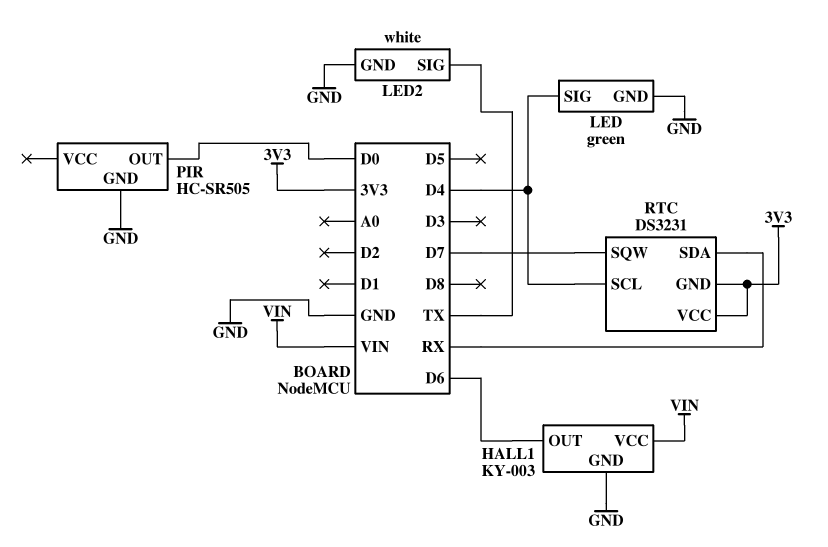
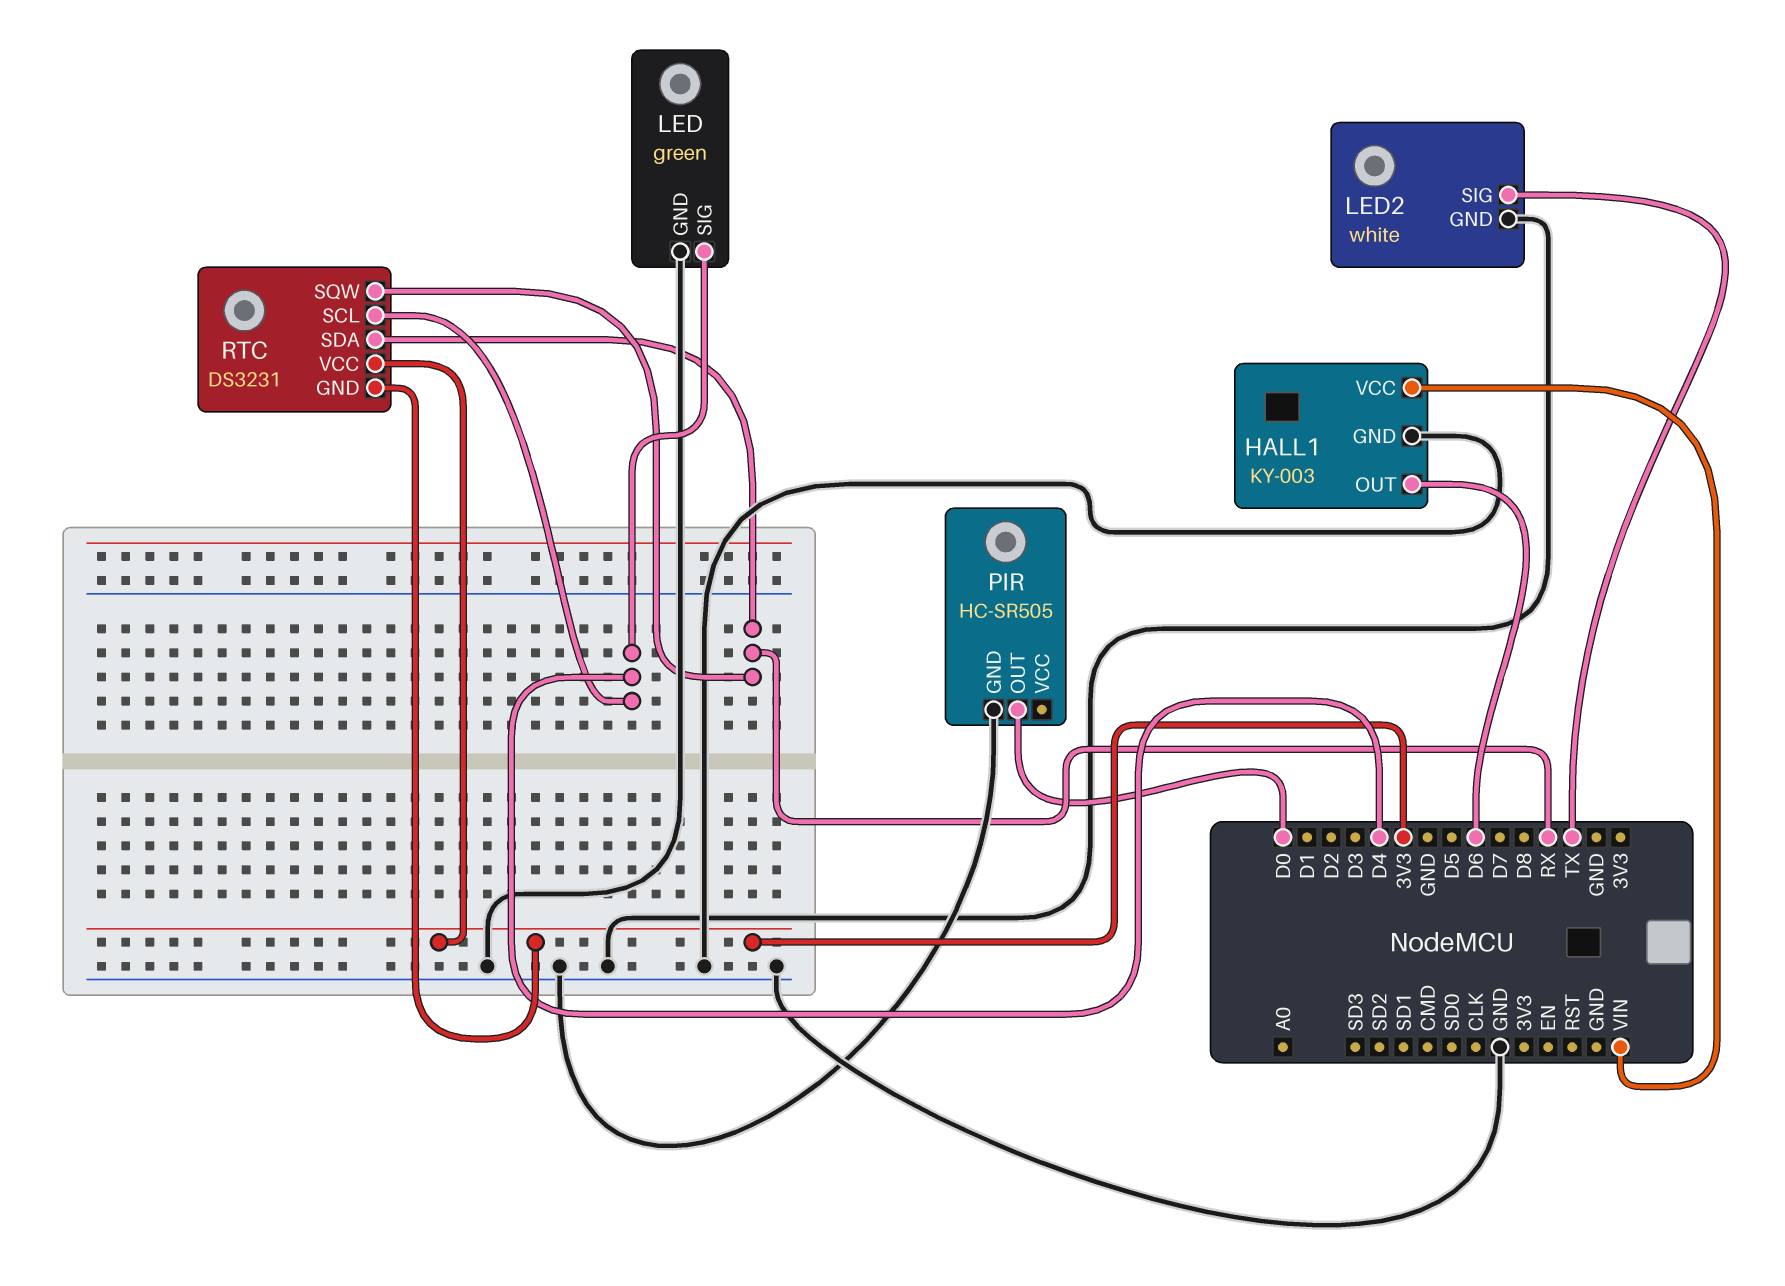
RTC pin SQW: D7 -> RX

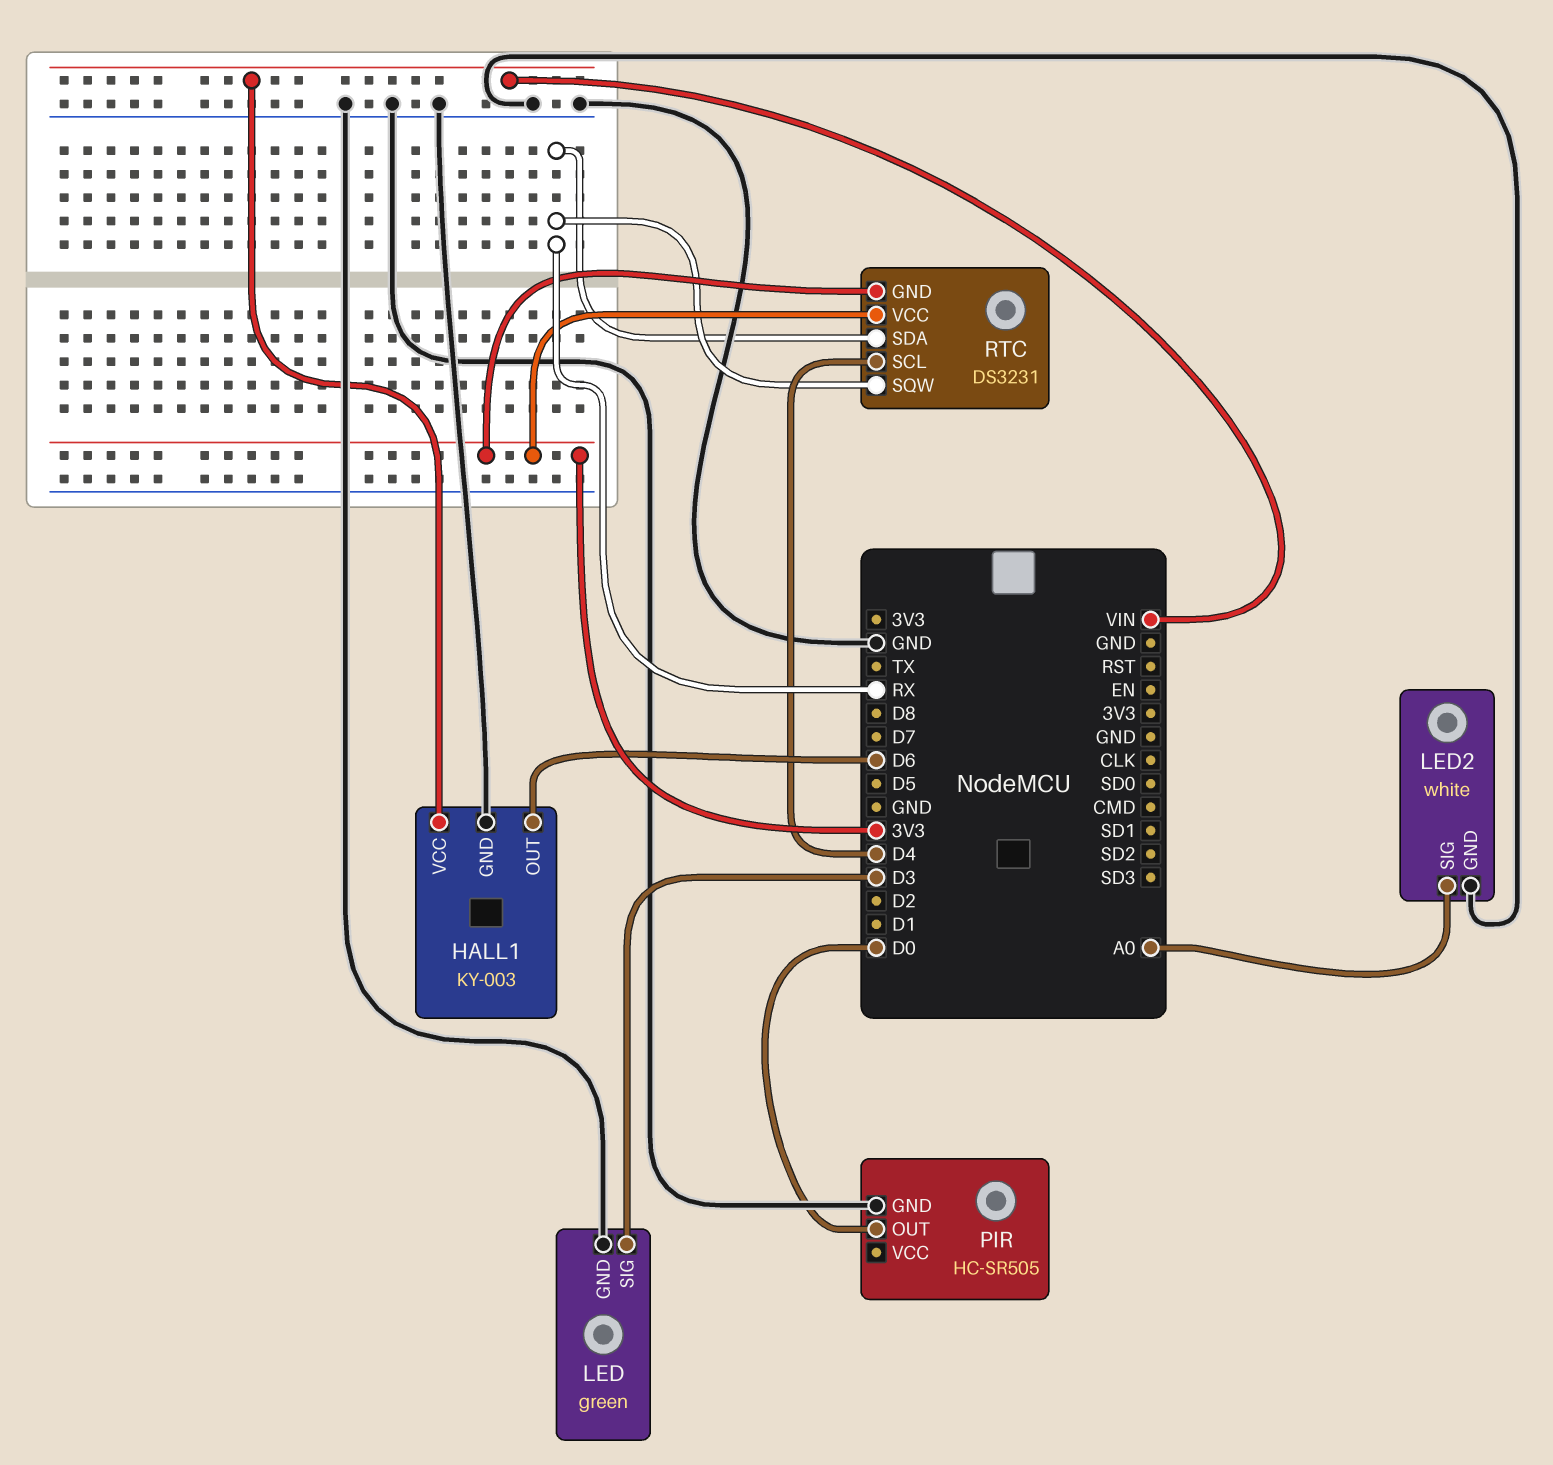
LED pin SIG: D4 -> D3
LED2 pin SIG: TX -> A0

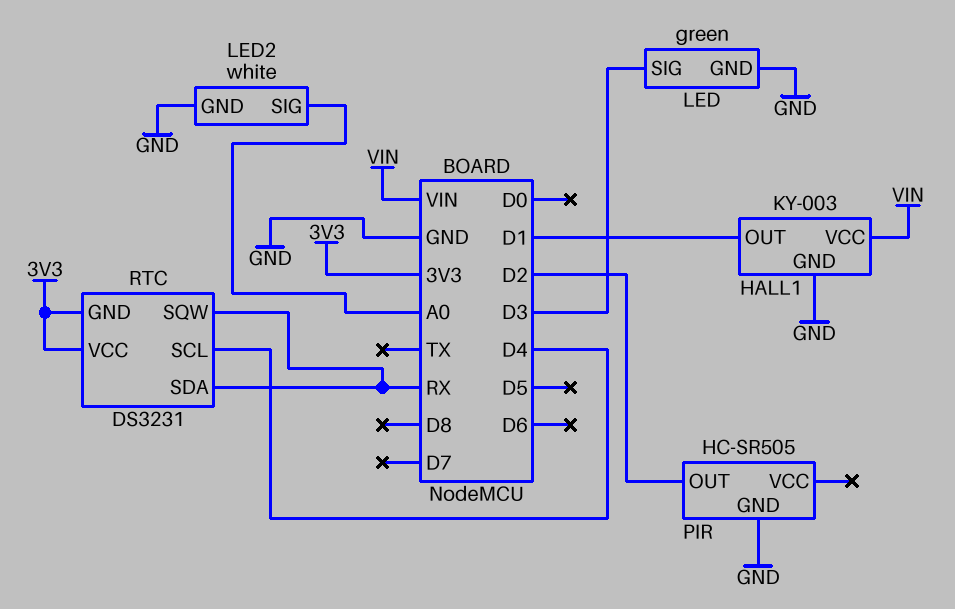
HALL1 pin OUT: D6 -> D1
PIR pin OUT: D0 -> D2

